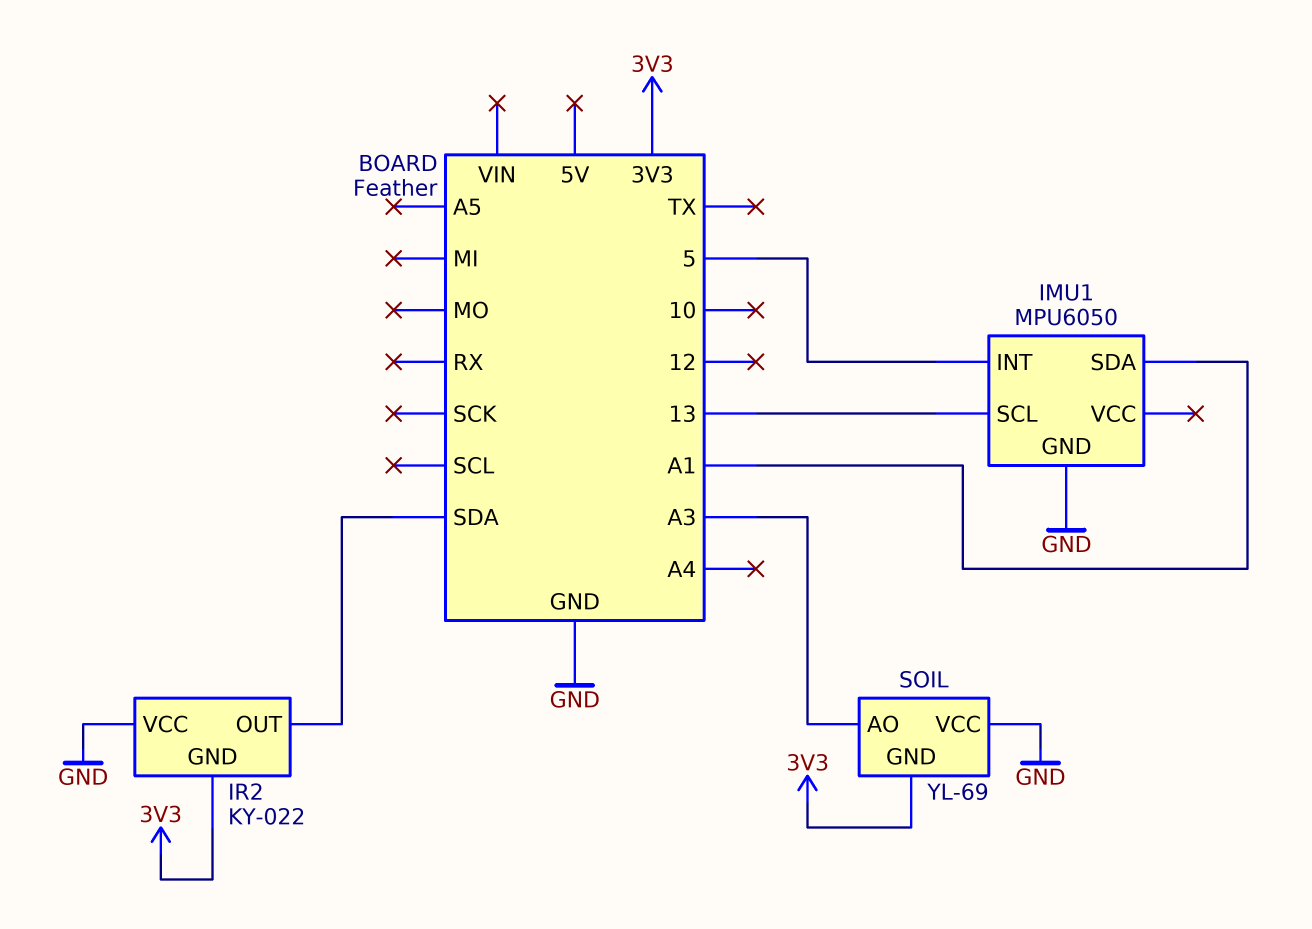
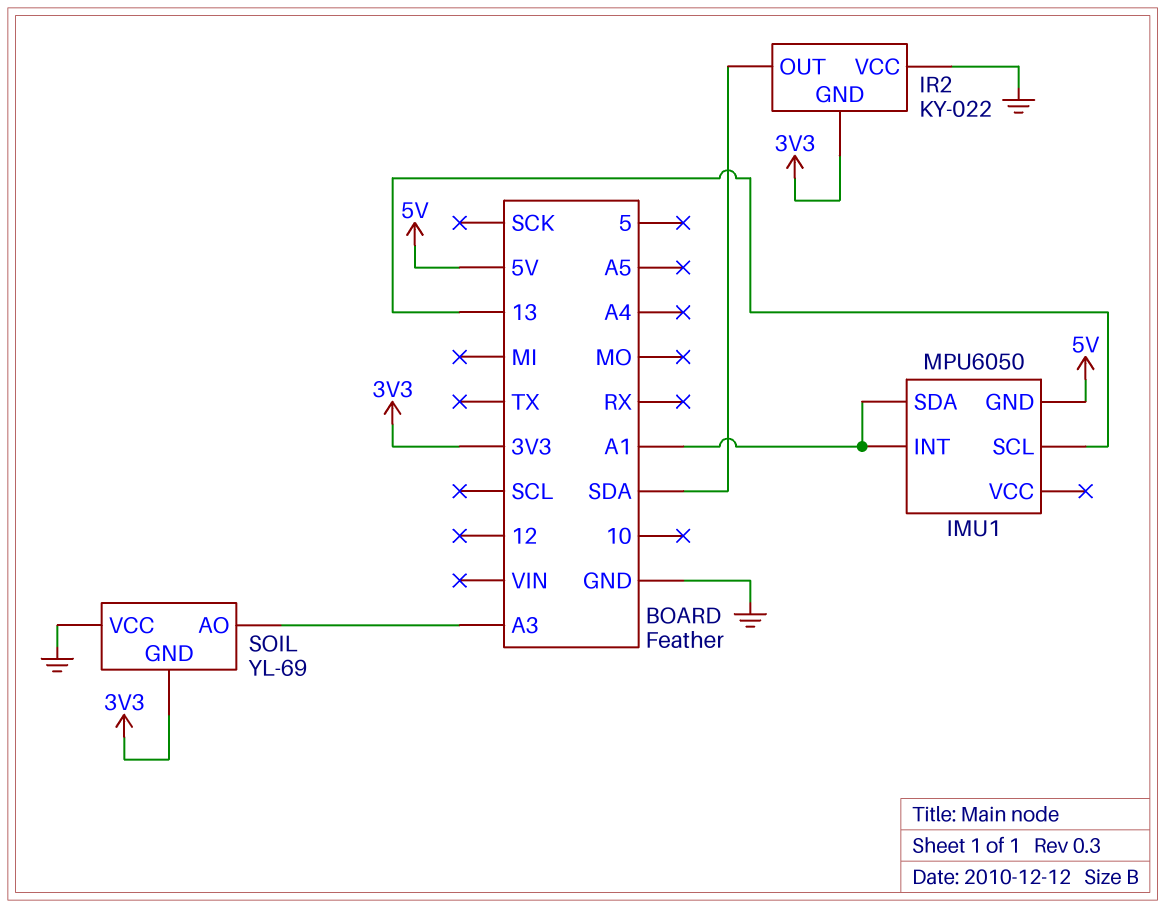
IMU1 pin GND: GND -> 5V
IMU1 pin INT: 5 -> A1

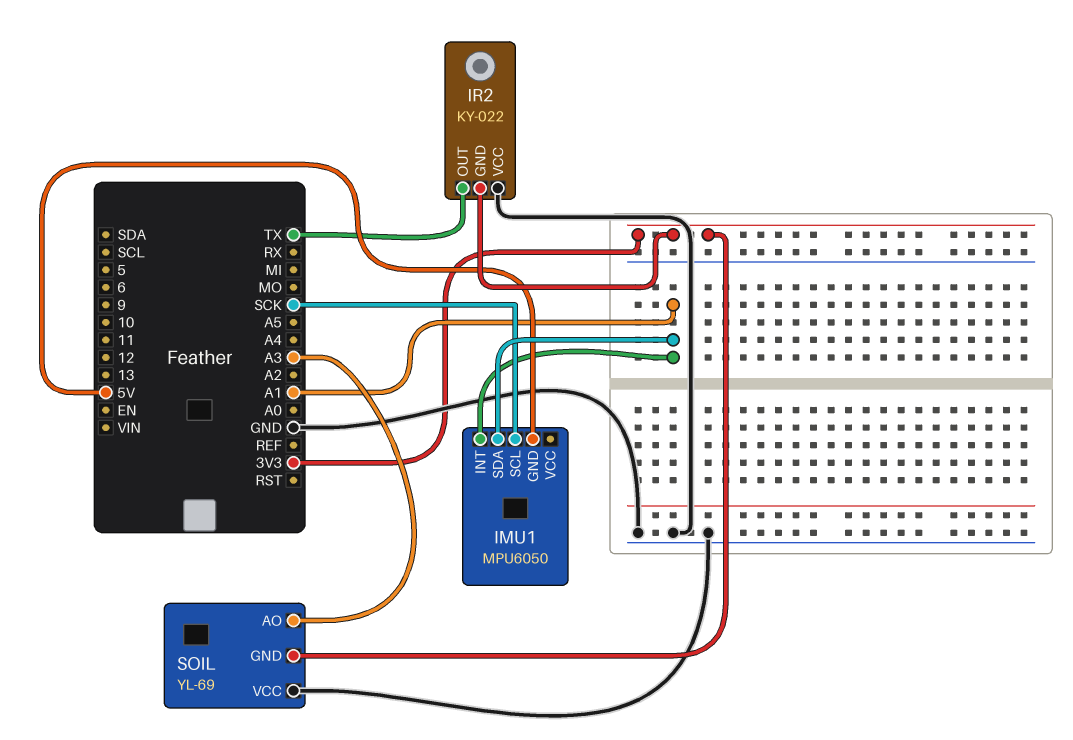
IMU1 pin SCL: 13 -> SCK
IR2 pin OUT: SDA -> TX

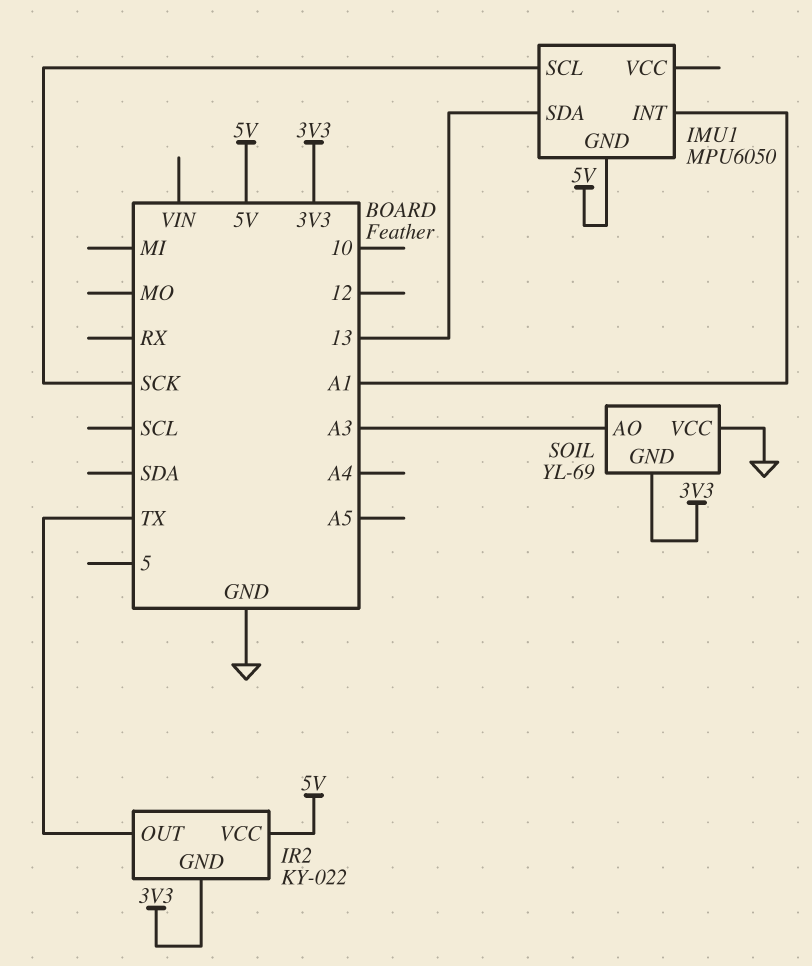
IMU1 pin SDA: A1 -> 13
IR2 pin VCC: GND -> 5V

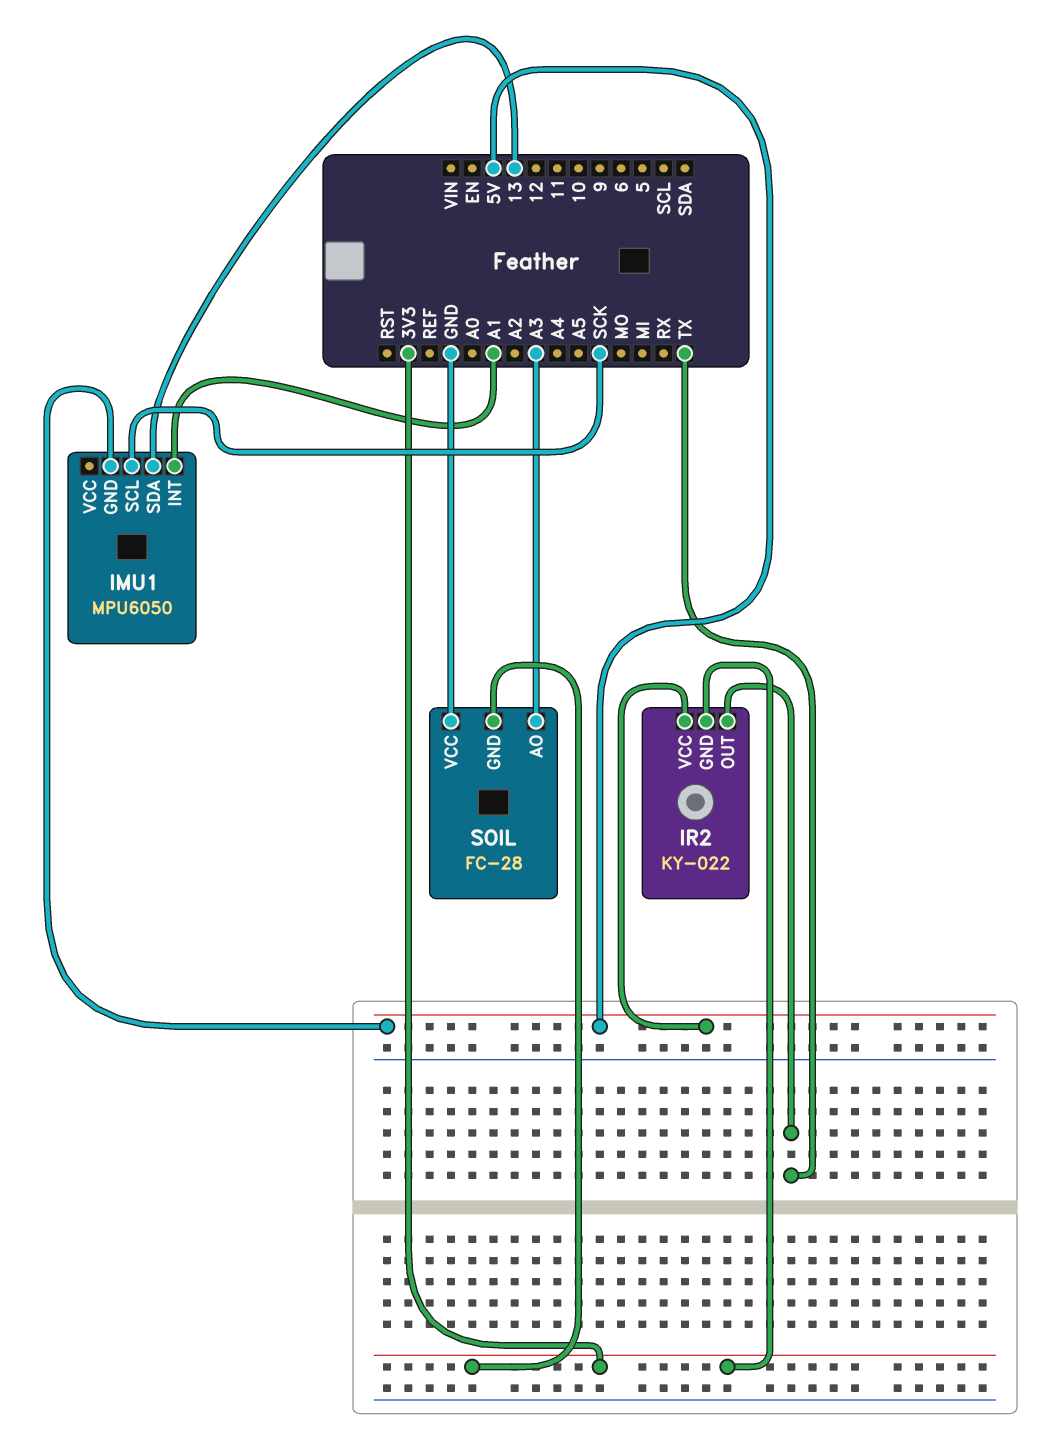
SOIL: YL-69 -> FC-28

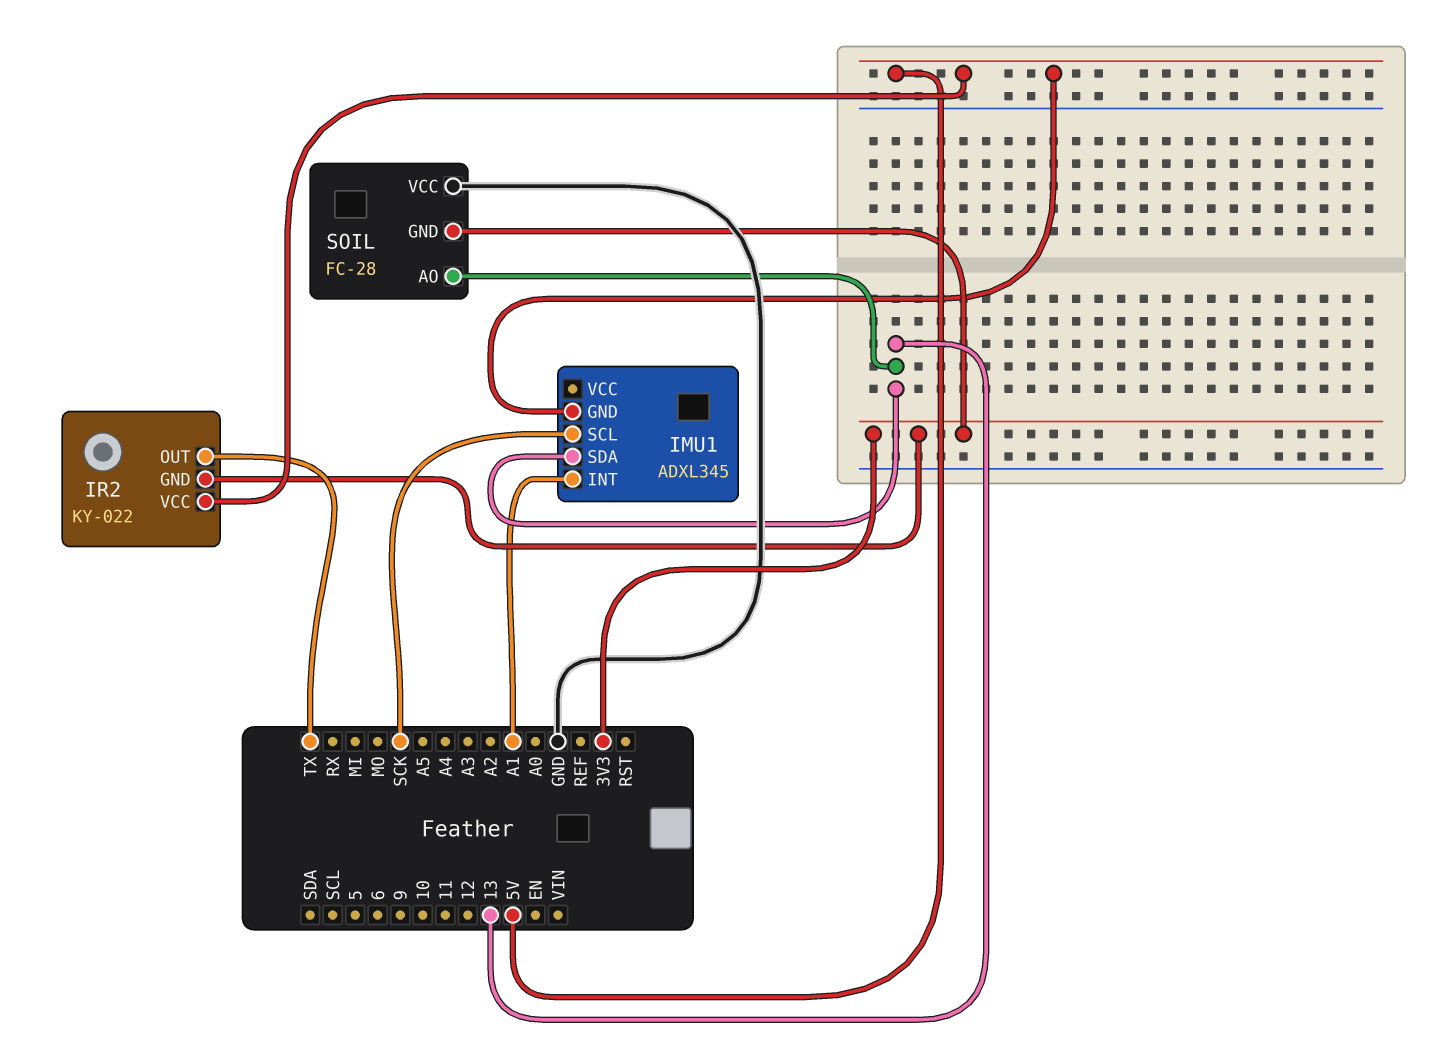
IMU1: MPU6050 -> ADXL345
SOIL pin AO: A3 -> 13

